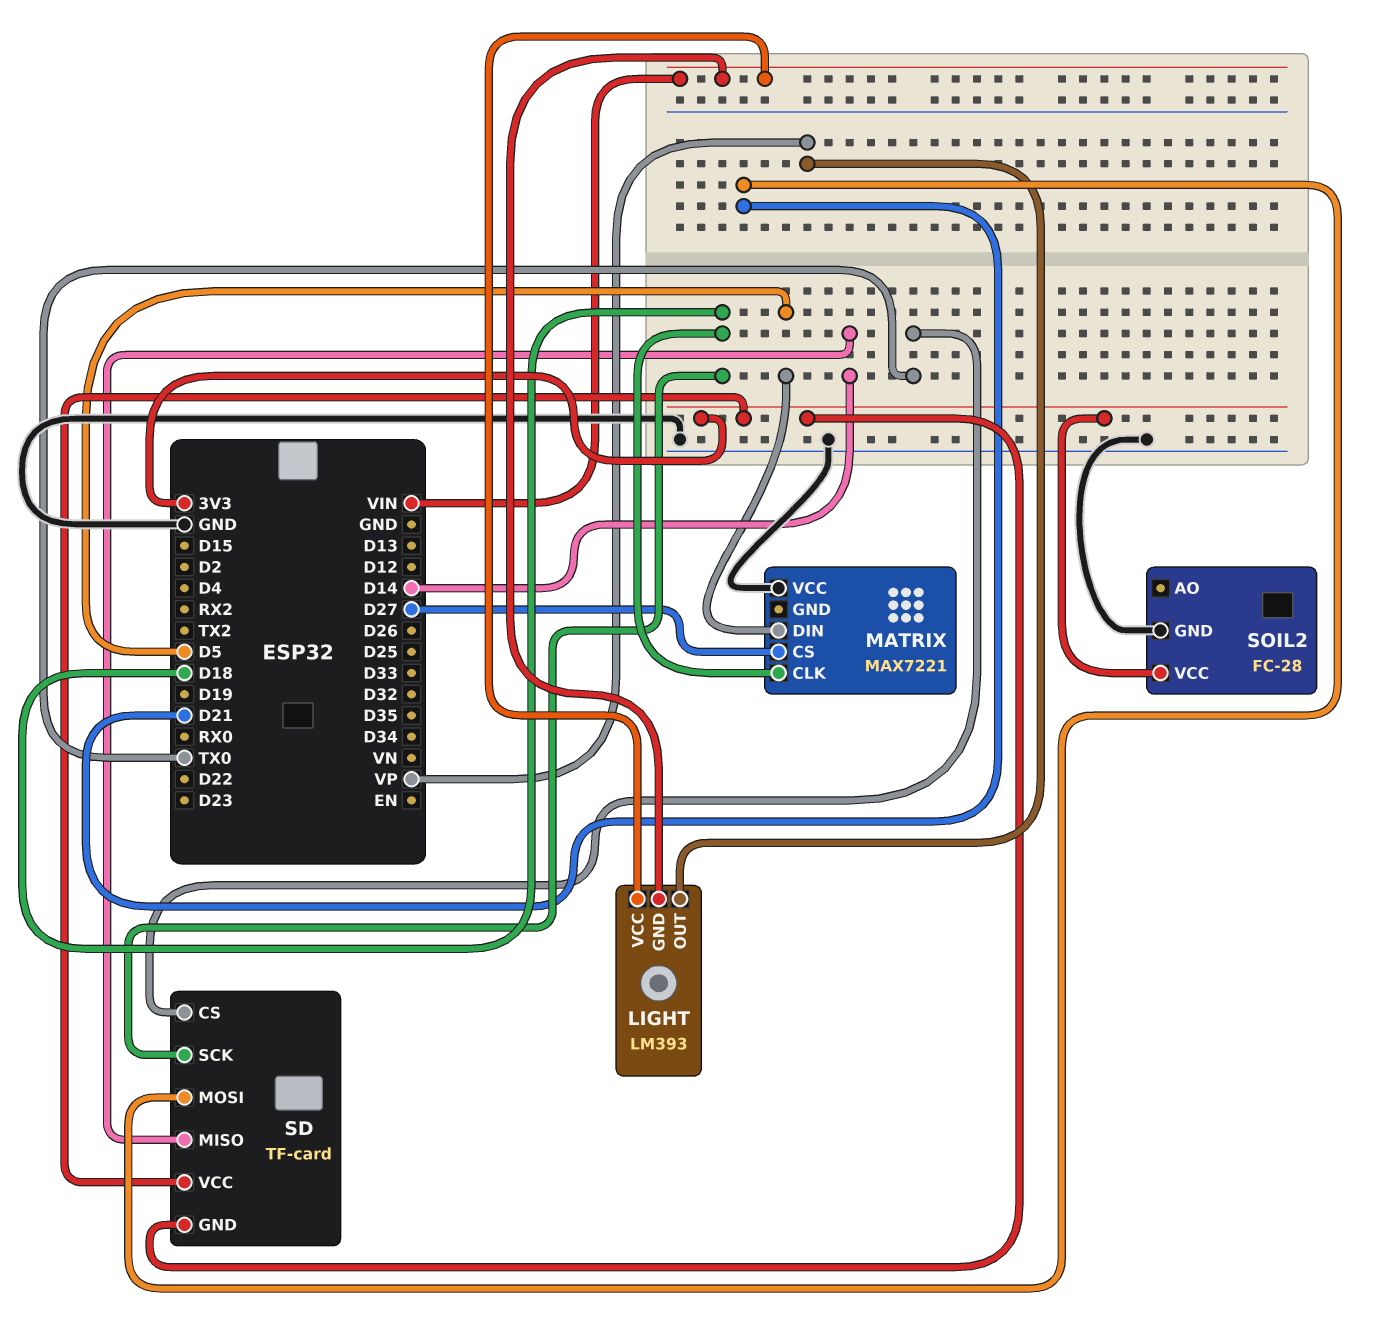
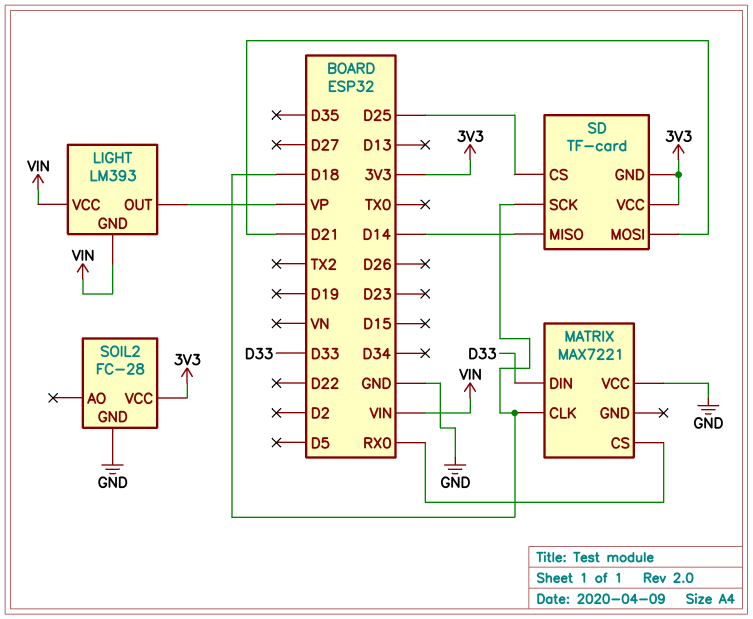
MATRIX pin CS: D27 -> RX0
MATRIX pin DIN: D5 -> D33
SD pin CS: TX0 -> D25

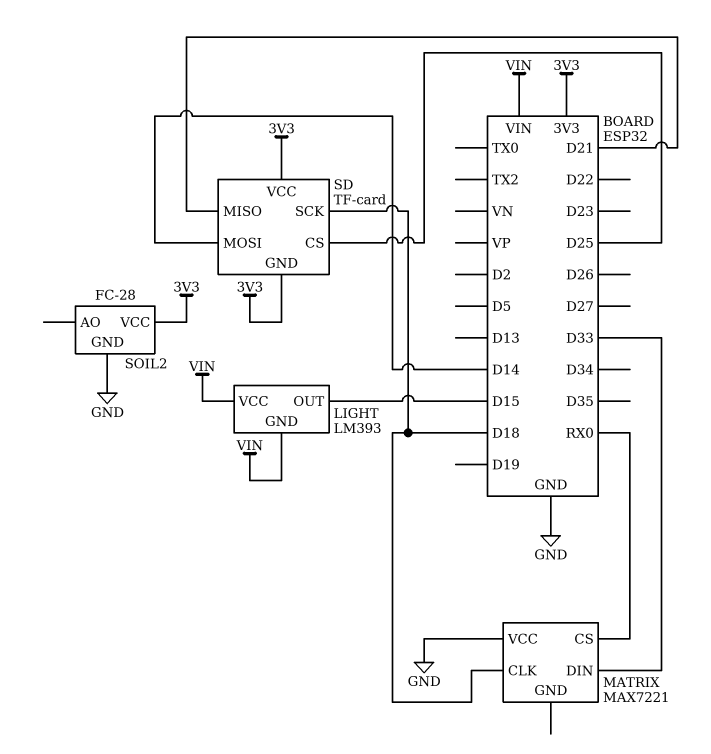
LIGHT pin OUT: VP -> D15
SD pin MISO: D14 -> D21
SD pin MOSI: D21 -> D14

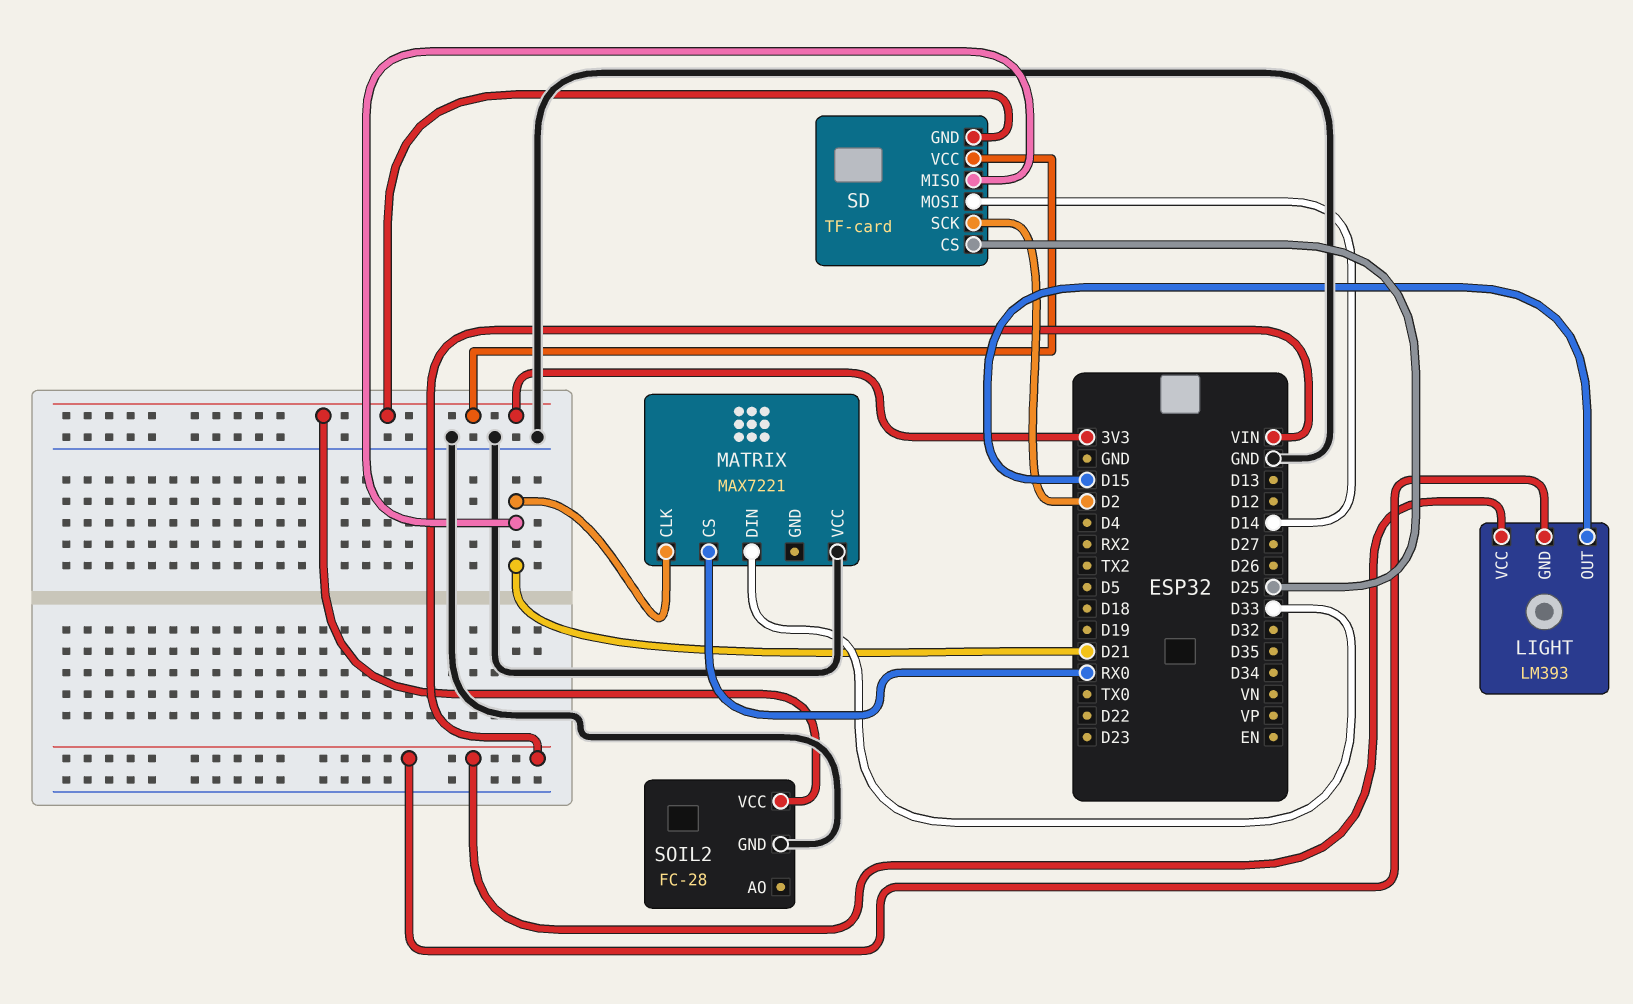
MATRIX pin CLK: D18 -> D21
SD pin SCK: D18 -> D2

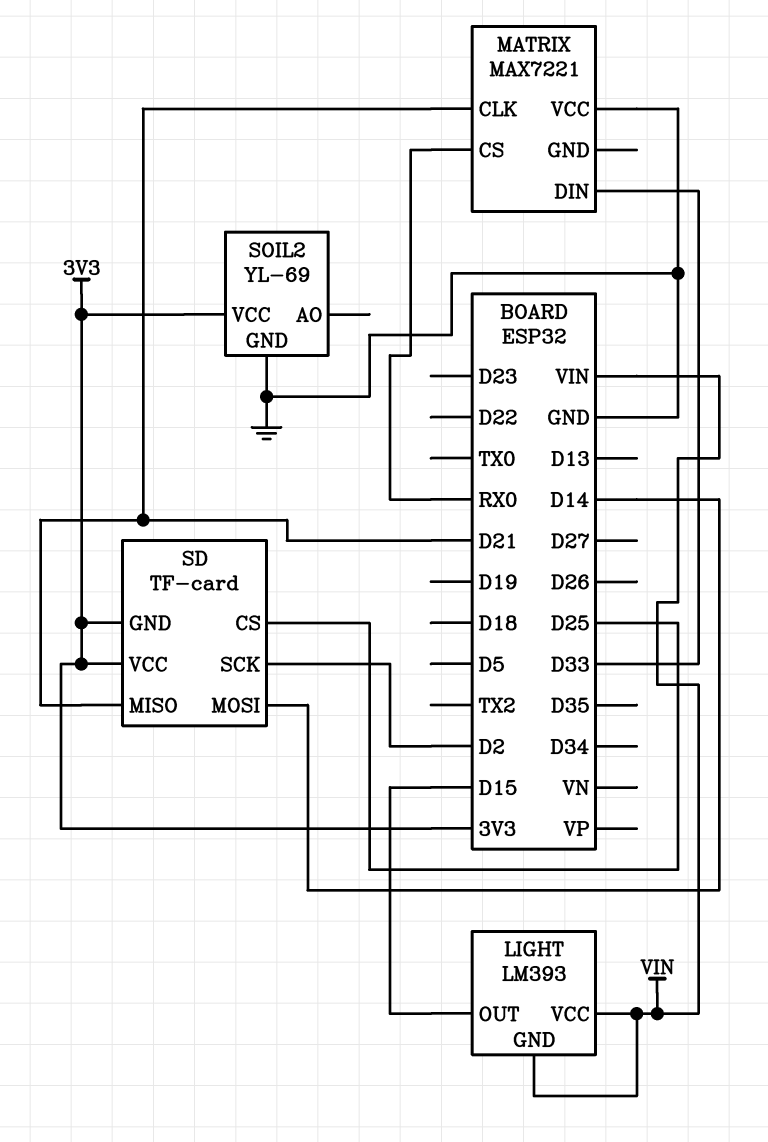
SOIL2: FC-28 -> YL-69

